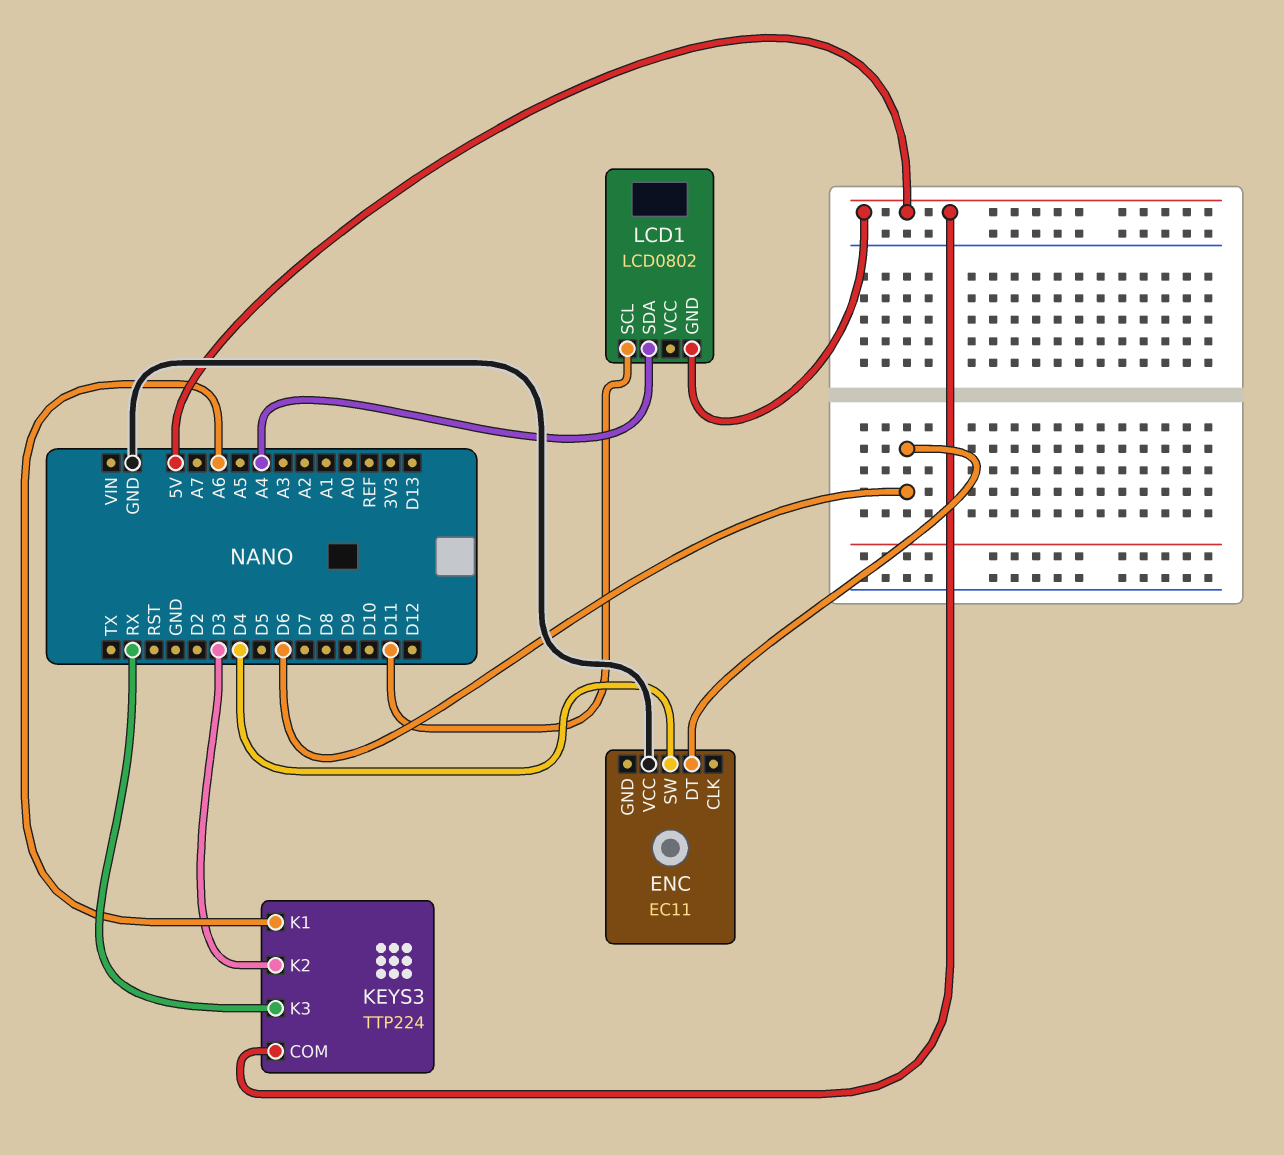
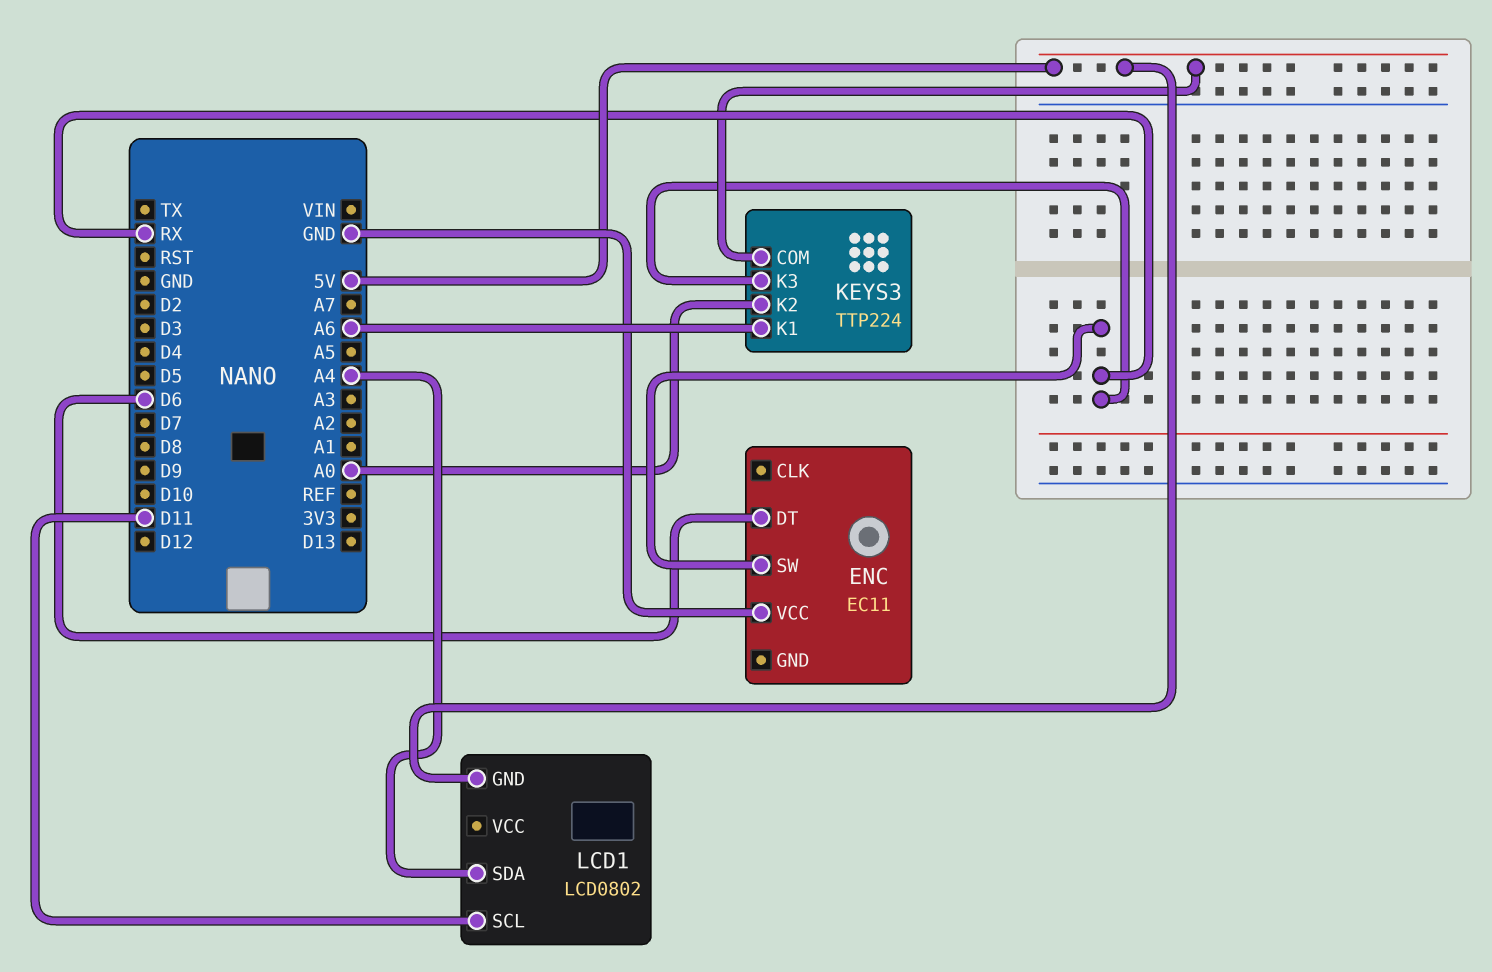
ENC pin SW: D4 -> RX
KEYS3 pin K2: D3 -> A0

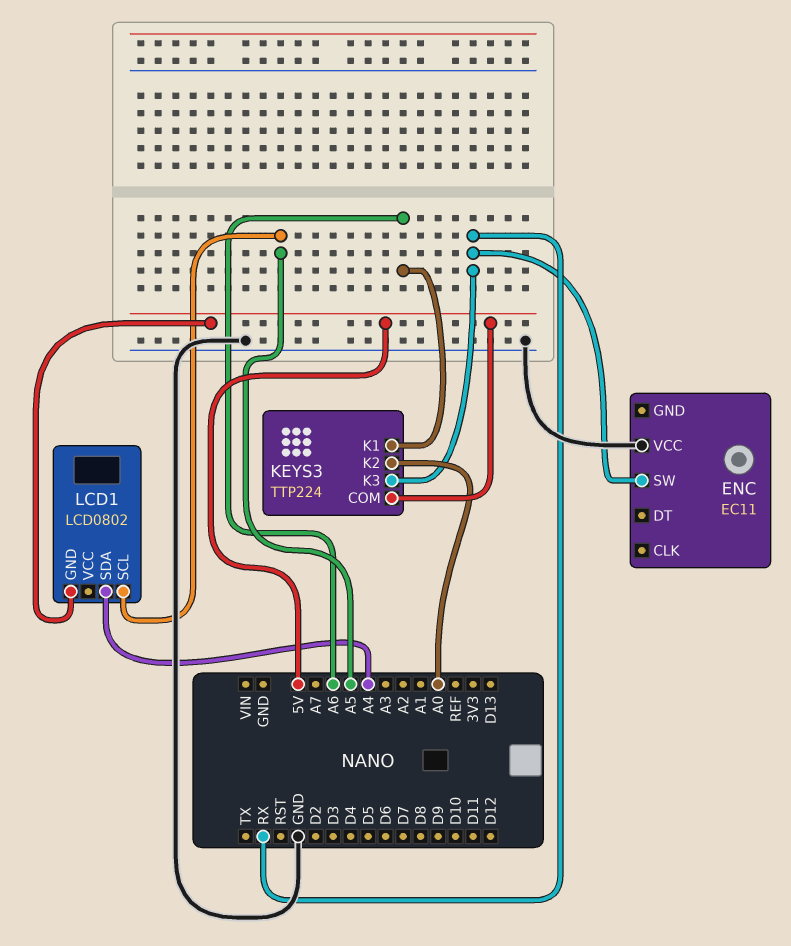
ENC pin DT: D6 -> none
LCD1 pin SCL: D11 -> A5

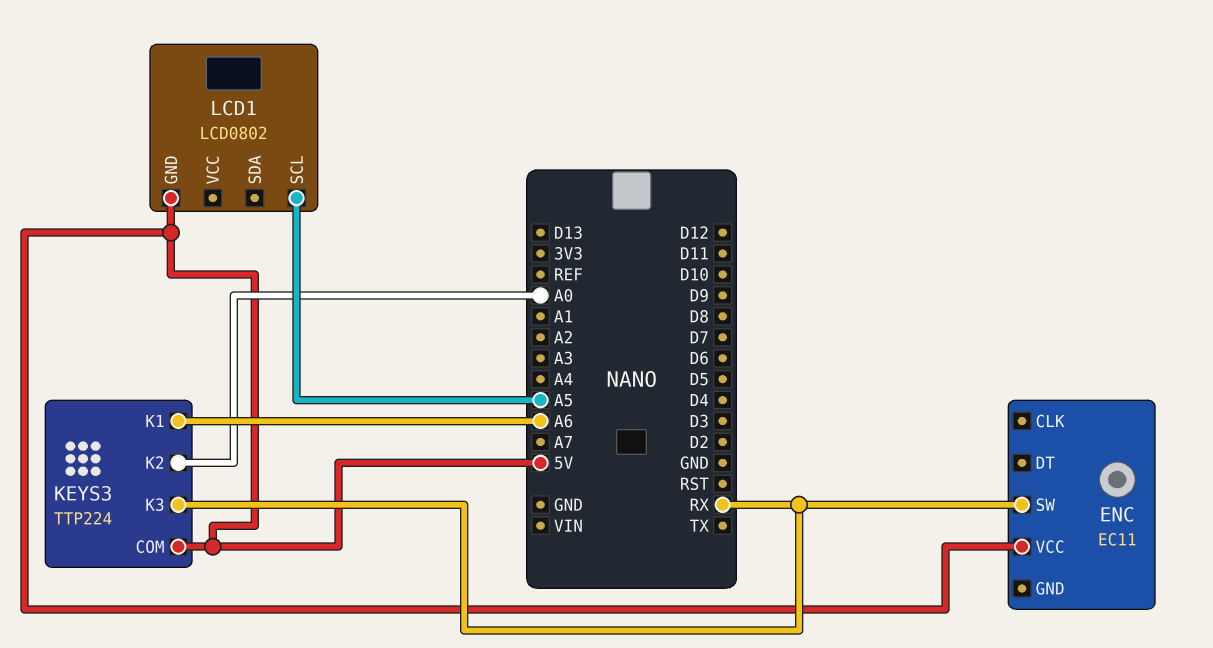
ENC pin VCC: GND -> 5V
LCD1 pin SDA: A4 -> none

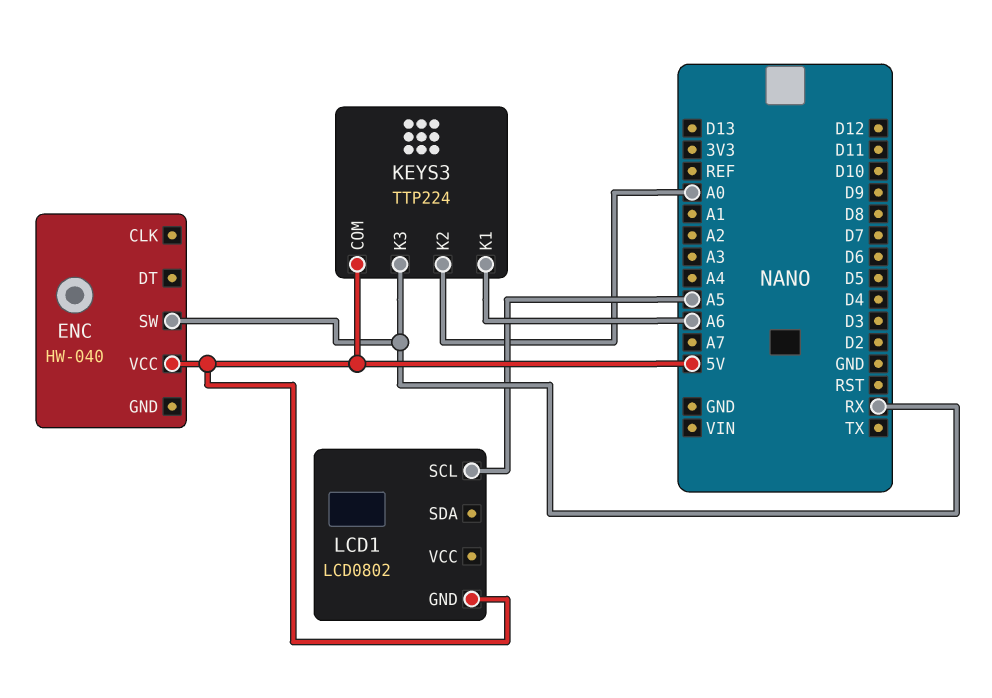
ENC: EC11 -> HW-040

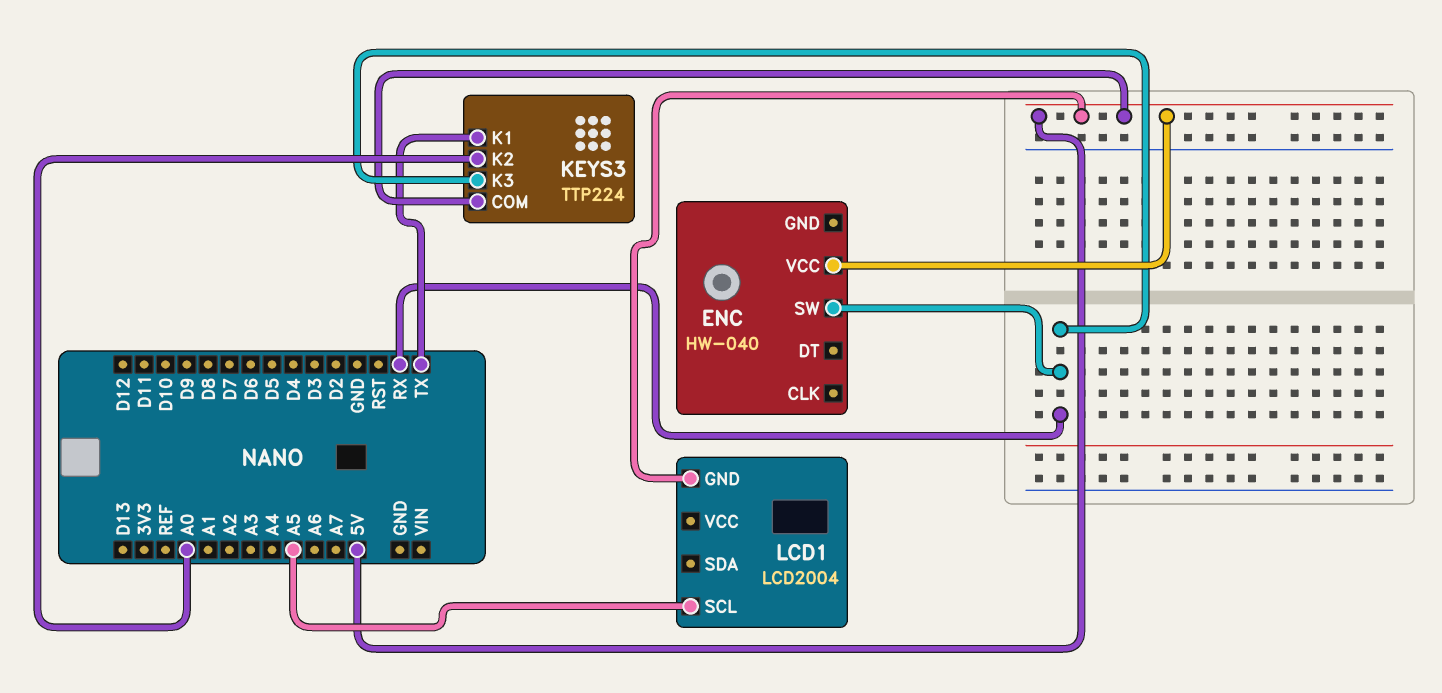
KEYS3 pin K1: A6 -> TX
LCD1: LCD0802 -> LCD2004

